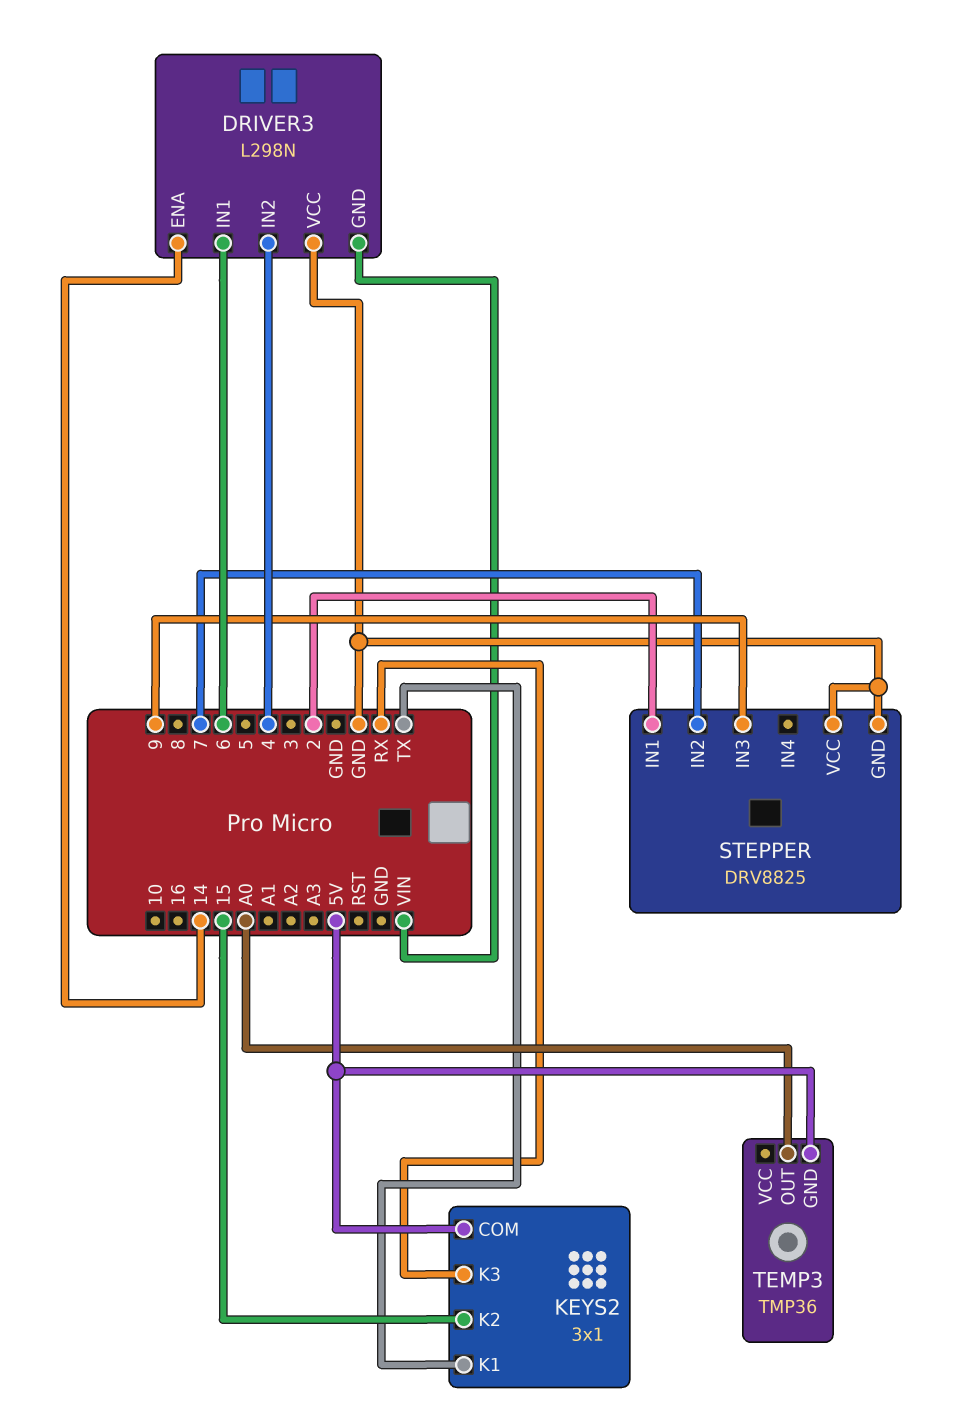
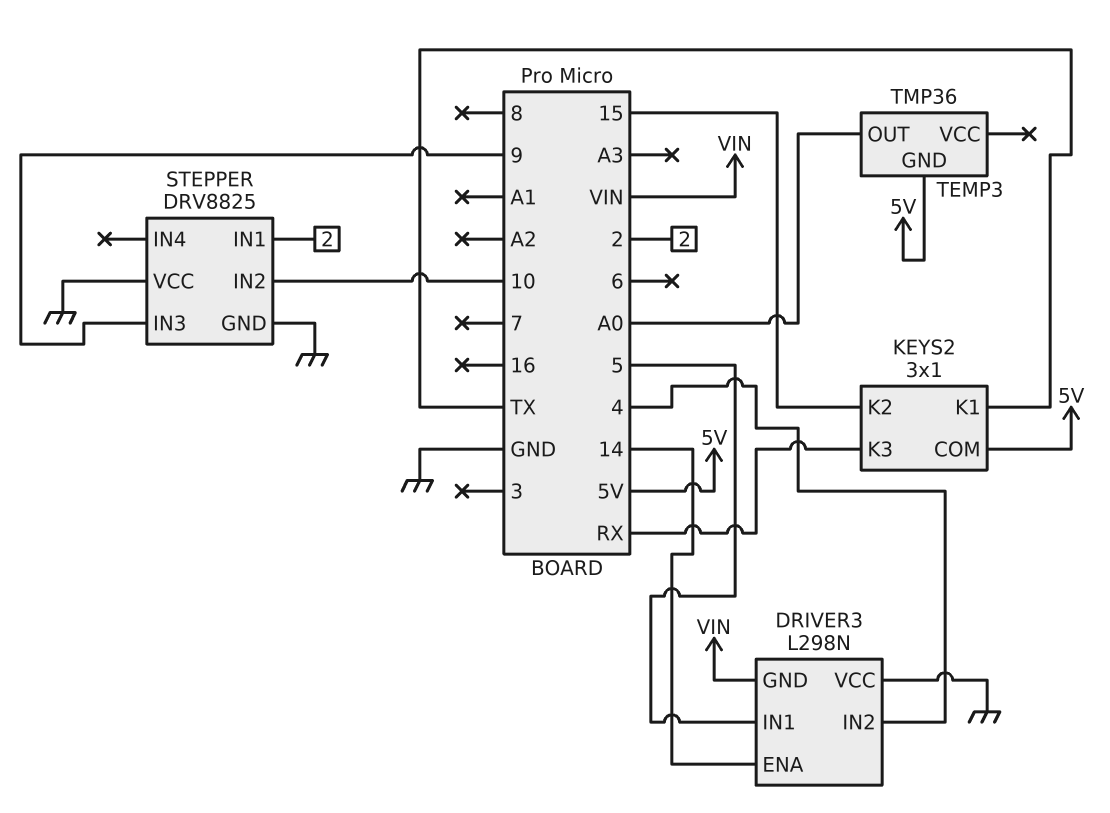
DRIVER3 pin IN1: 6 -> 5
STEPPER pin IN2: 7 -> 10

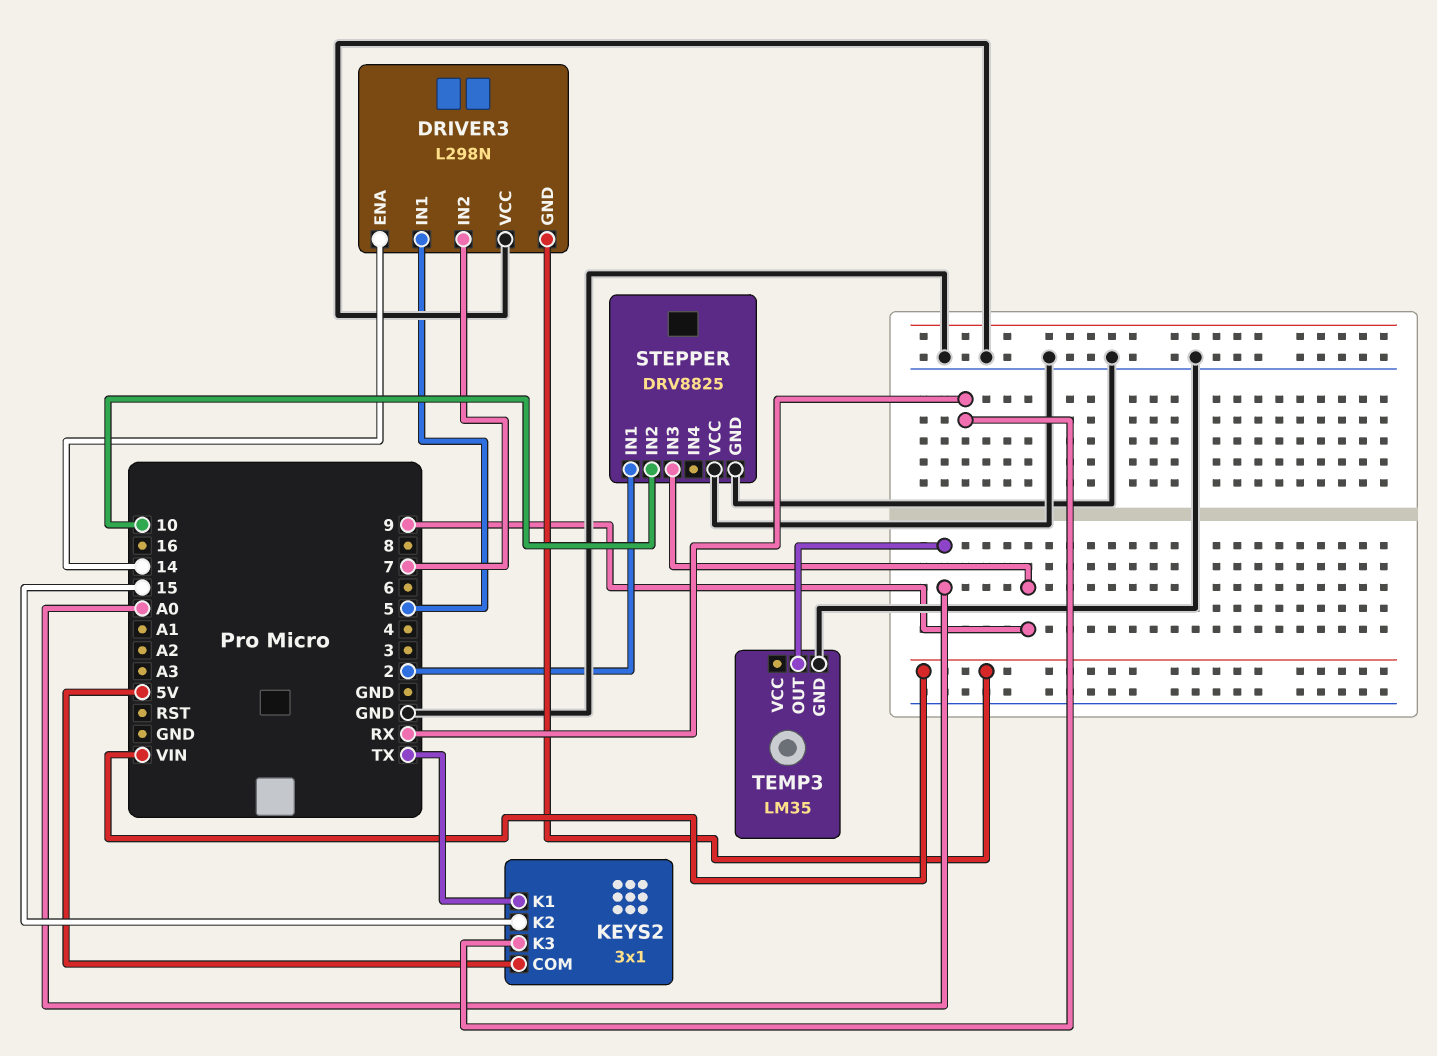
DRIVER3 pin IN2: 4 -> 7
TEMP3: TMP36 -> LM35
TEMP3 pin GND: 5V -> GND

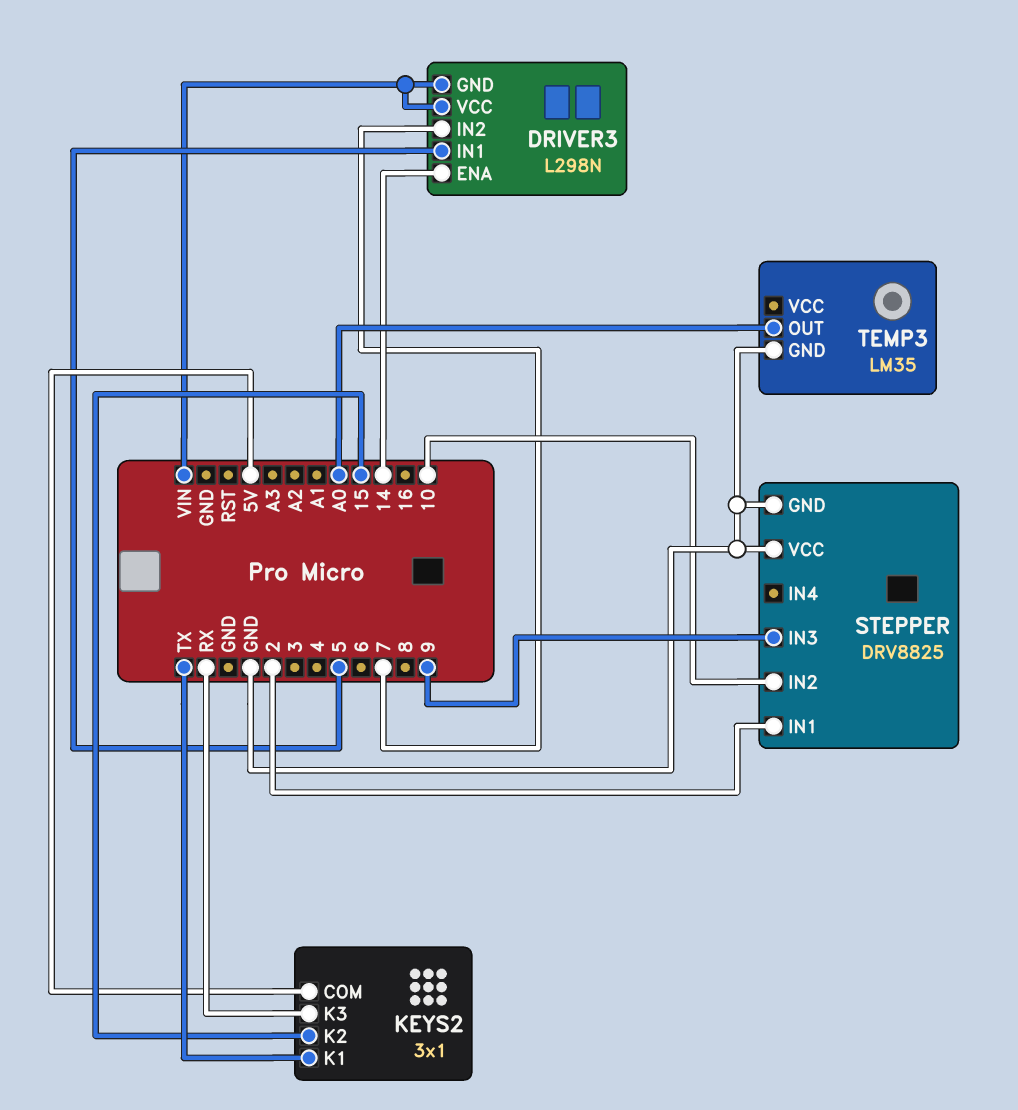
DRIVER3 pin VCC: GND -> VIN

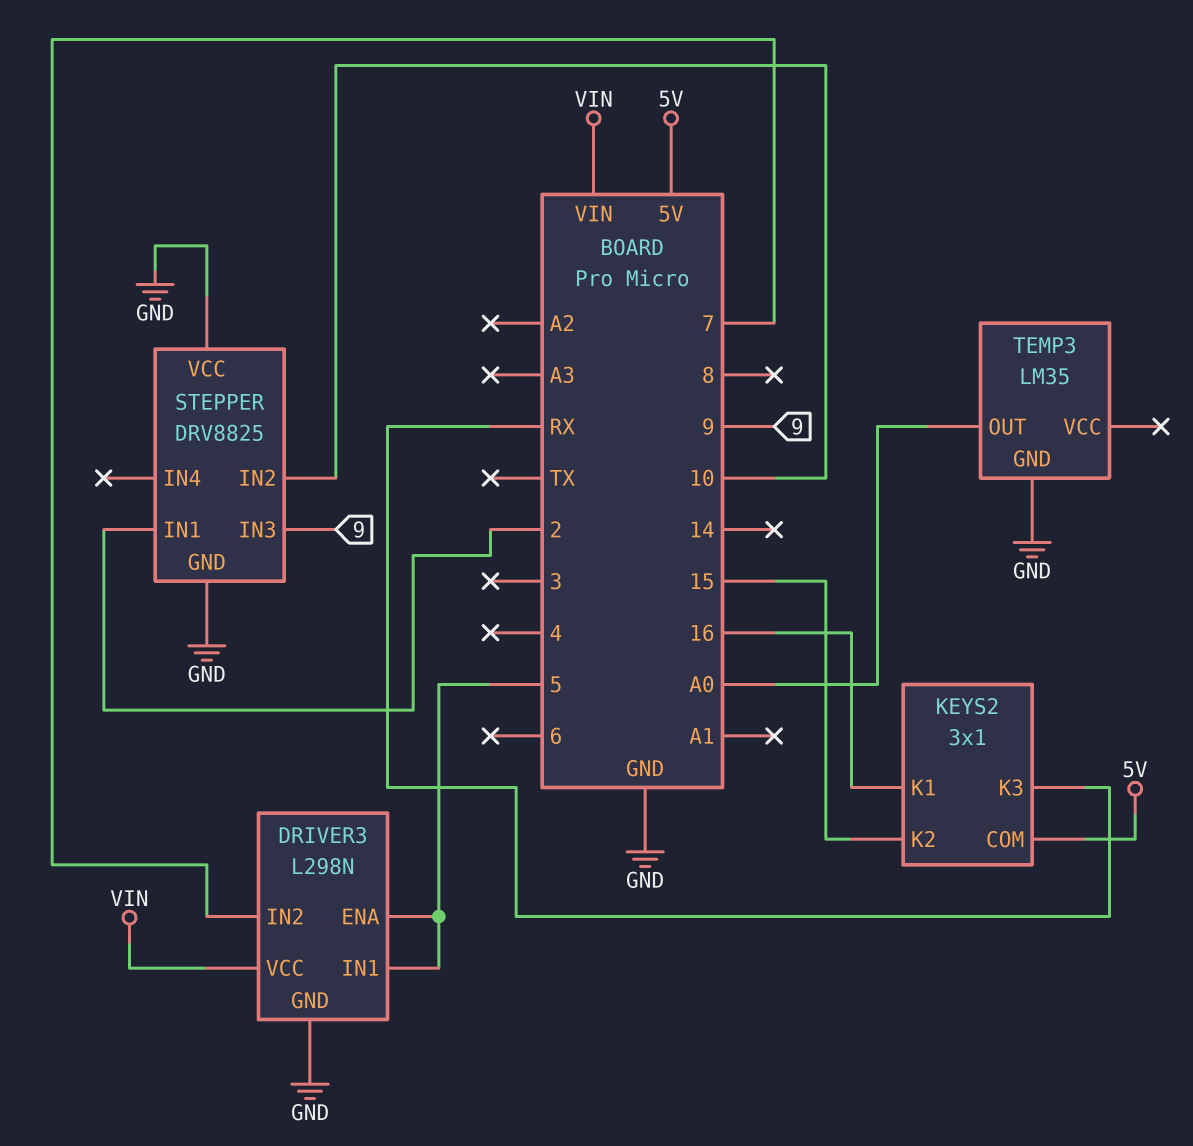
DRIVER3 pin ENA: 14 -> 5
DRIVER3 pin GND: VIN -> GND
KEYS2 pin K1: TX -> 16

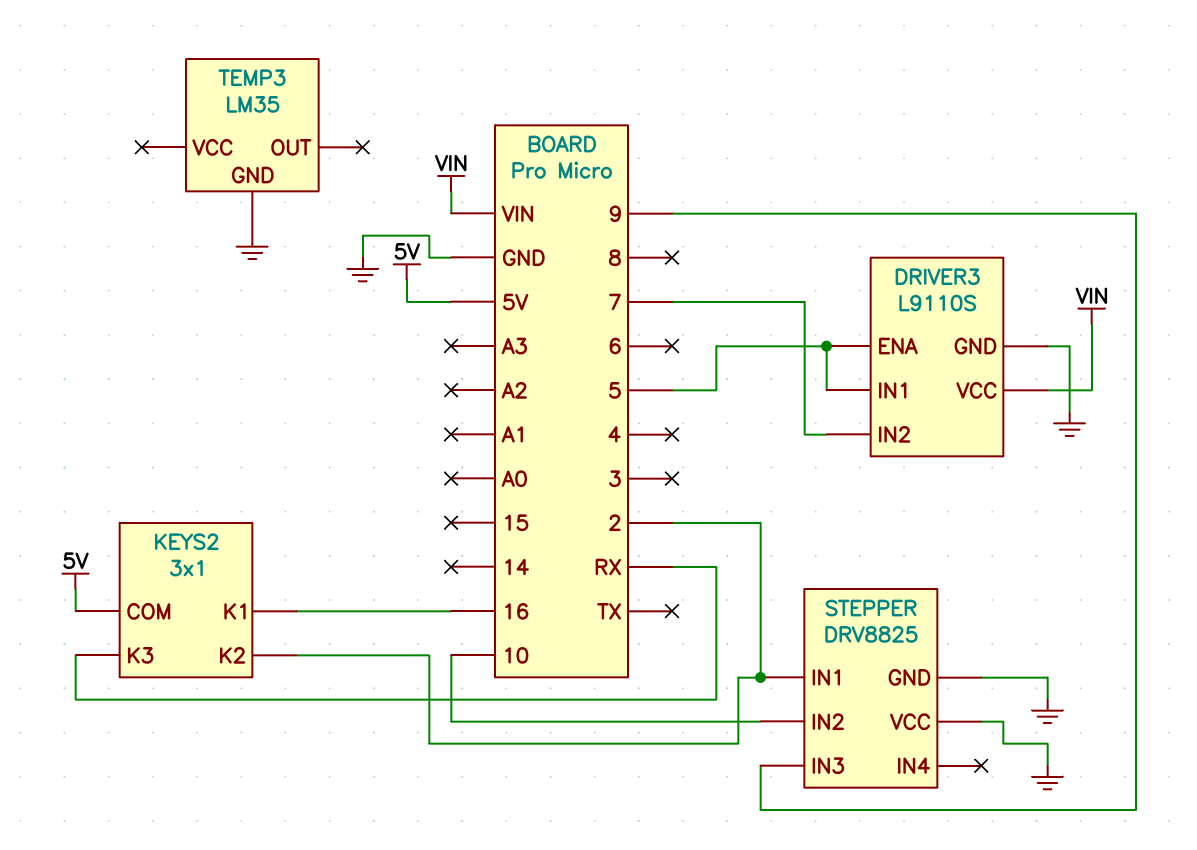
DRIVER3: L298N -> L9110S
KEYS2 pin K2: 15 -> 2
TEMP3 pin OUT: A0 -> none

